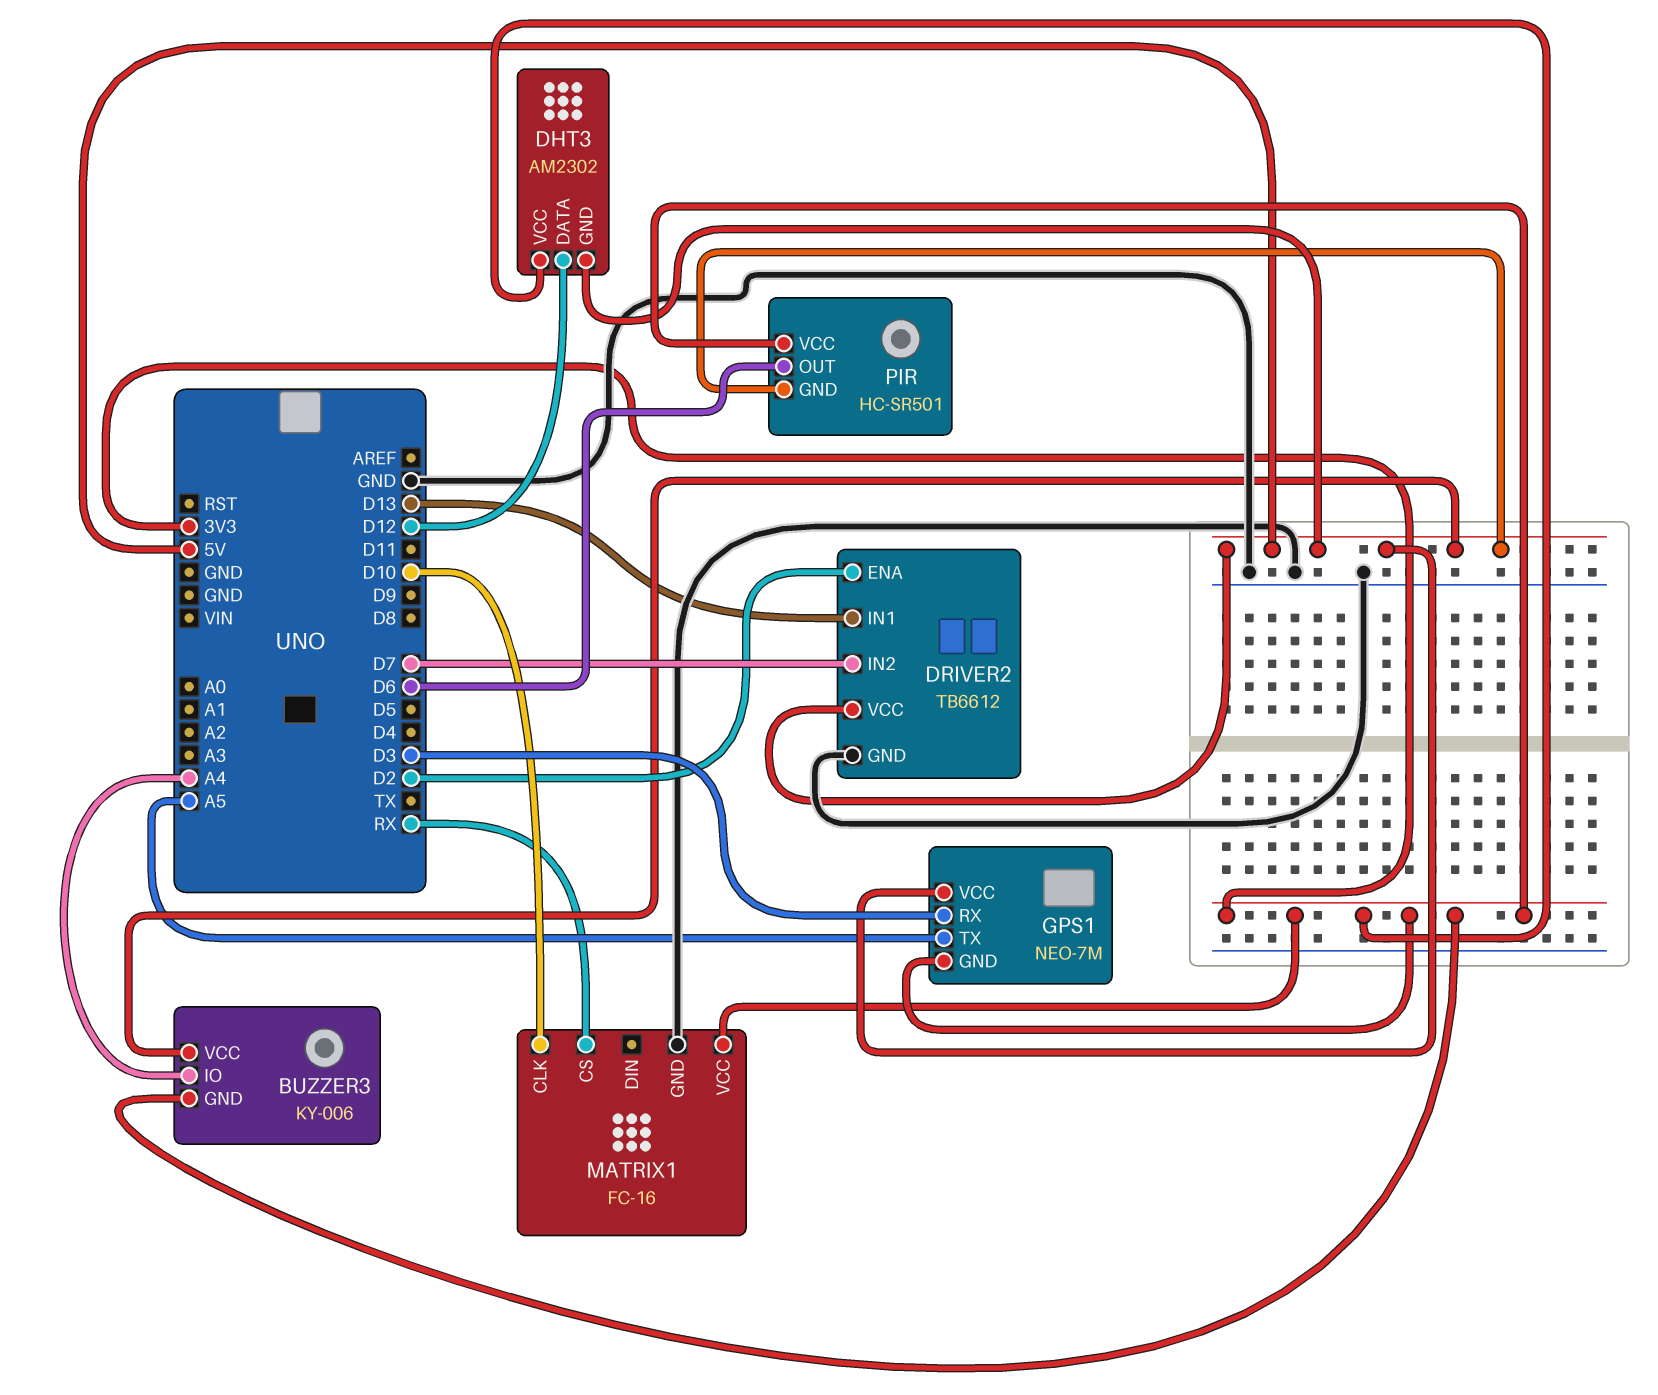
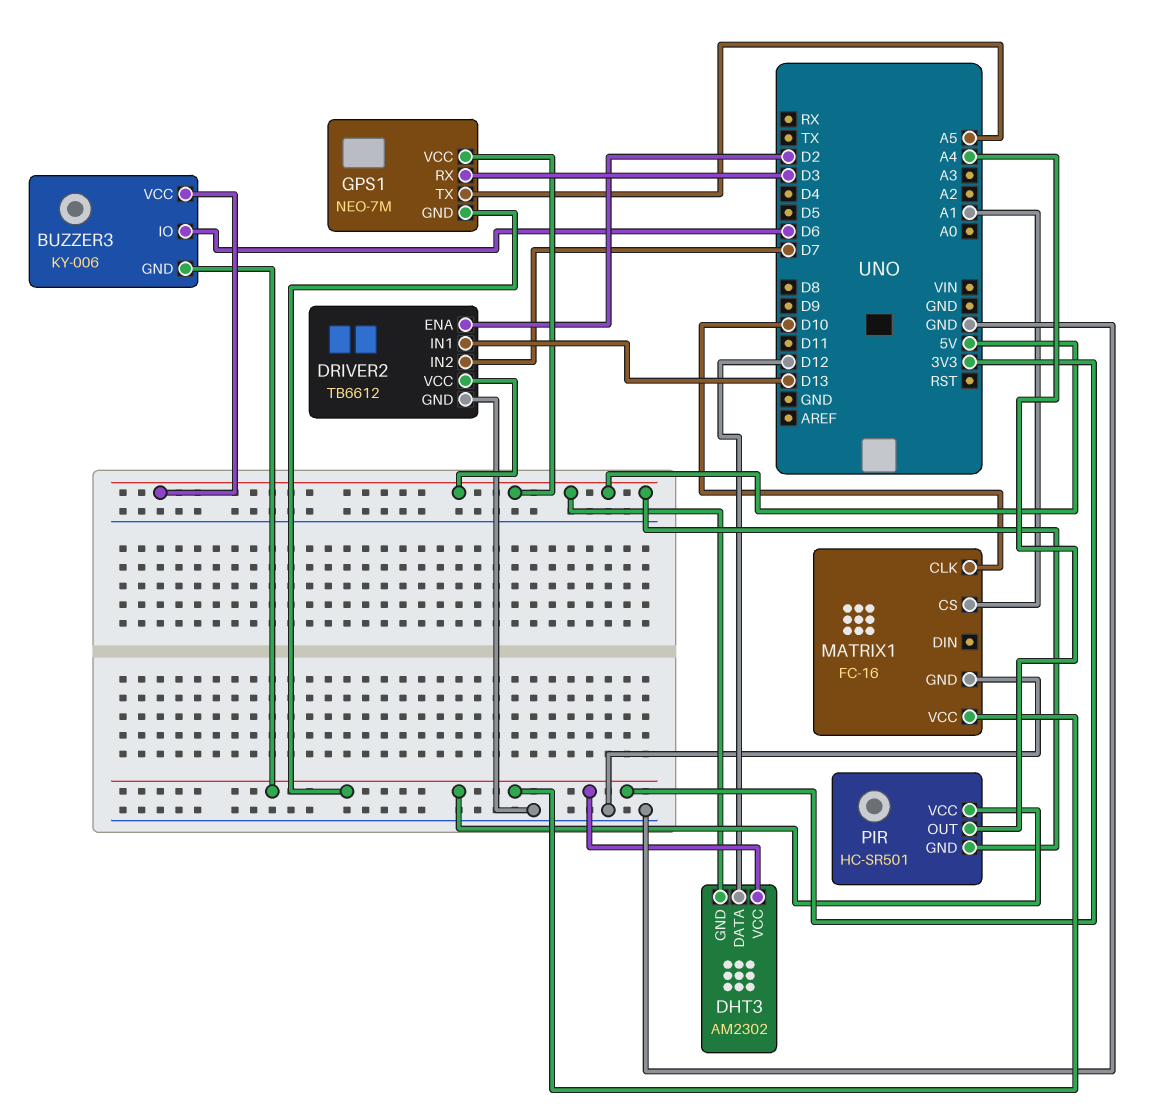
BUZZER3 pin IO: A4 -> D6
MATRIX1 pin CS: RX -> A1
PIR pin OUT: D6 -> A4

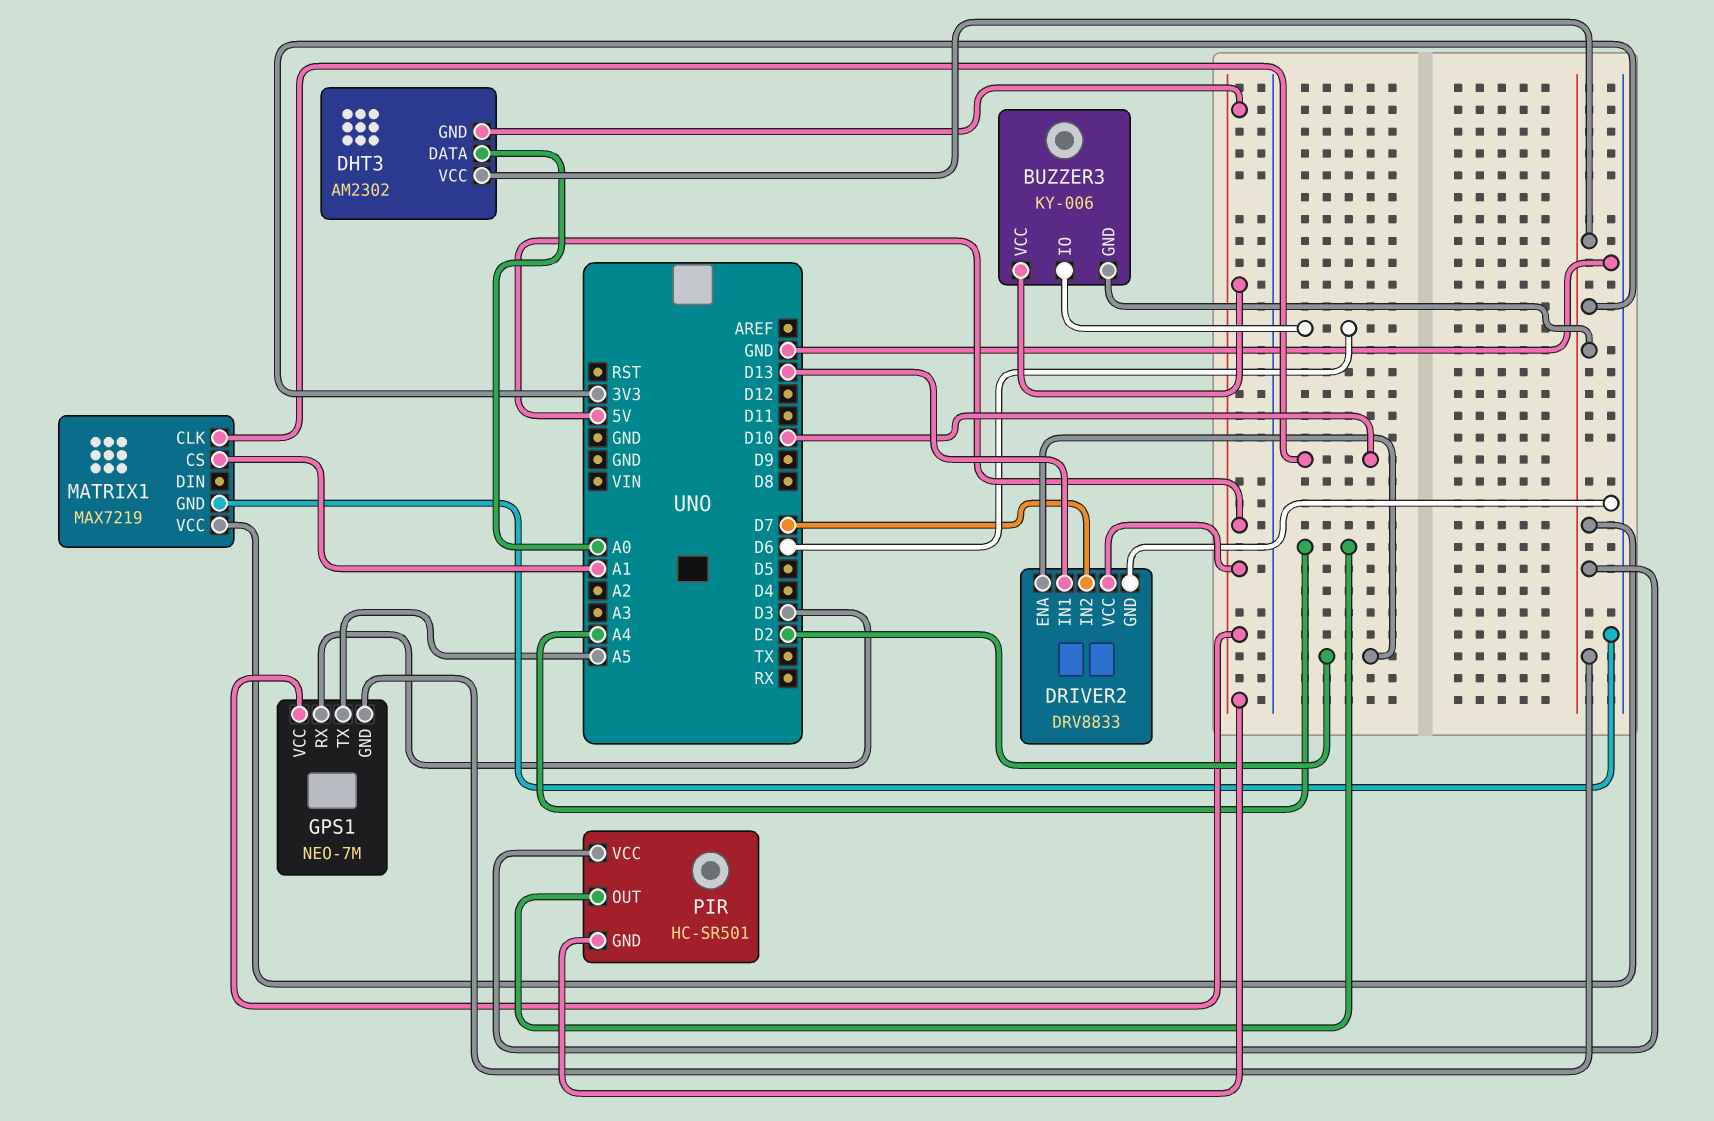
DHT3 pin DATA: D12 -> A0
DRIVER2: TB6612 -> DRV8833
MATRIX1: FC-16 -> MAX7219

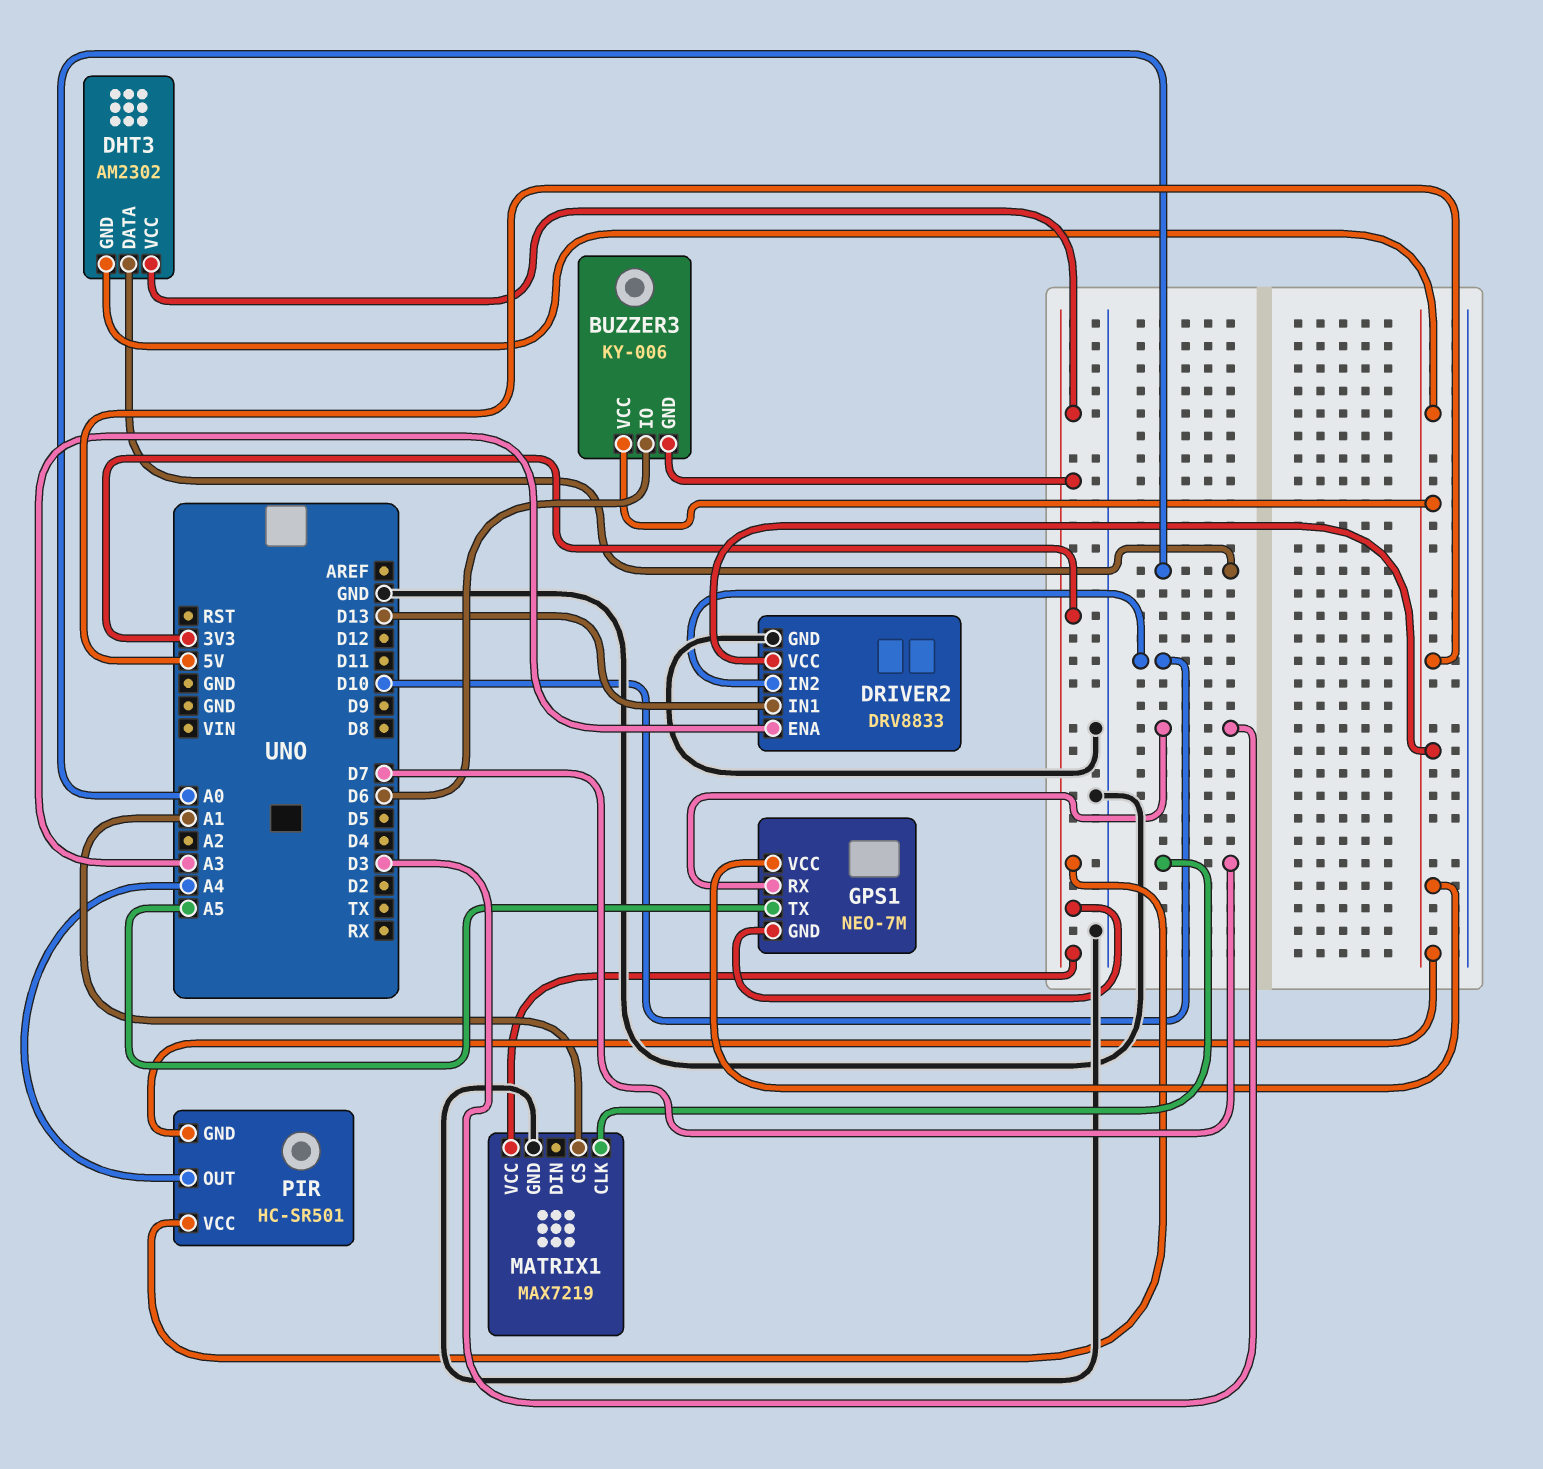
DRIVER2 pin ENA: D2 -> A3
DRIVER2 pin IN2: D7 -> D10
MATRIX1 pin CLK: D10 -> D7

